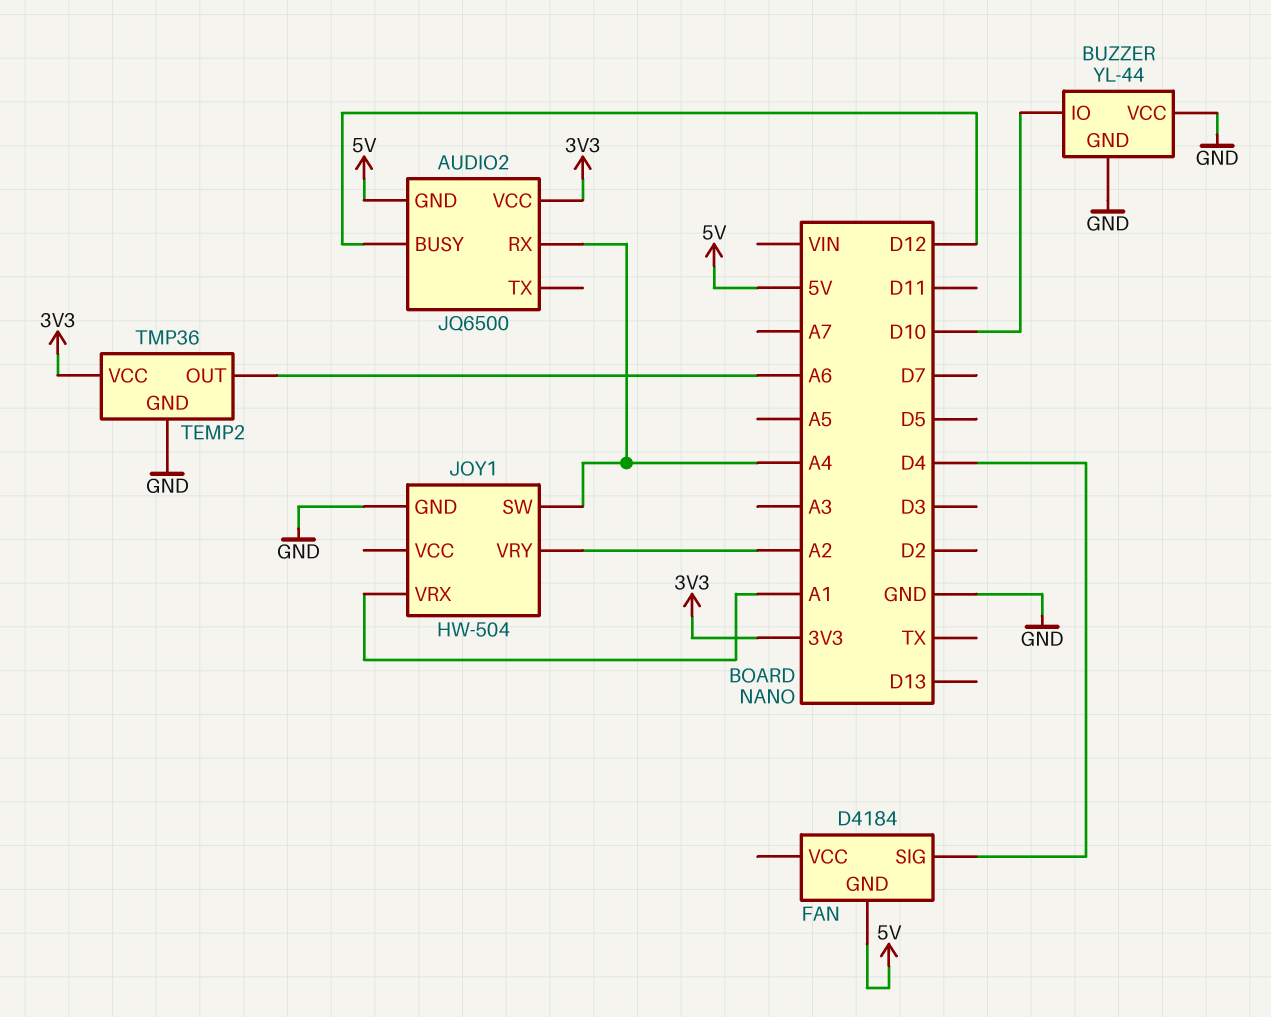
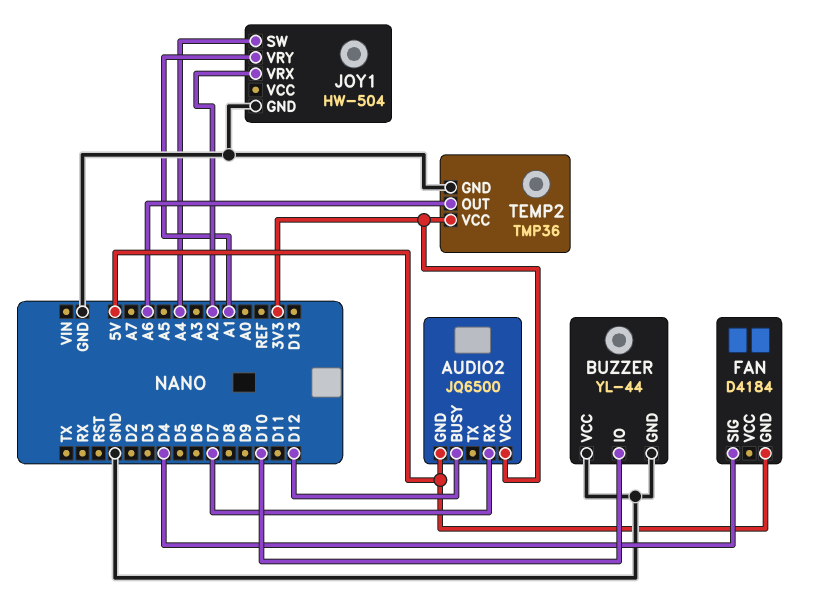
AUDIO2 pin RX: A4 -> D7
JOY1 pin VRX: A1 -> A2
JOY1 pin VRY: A2 -> A1

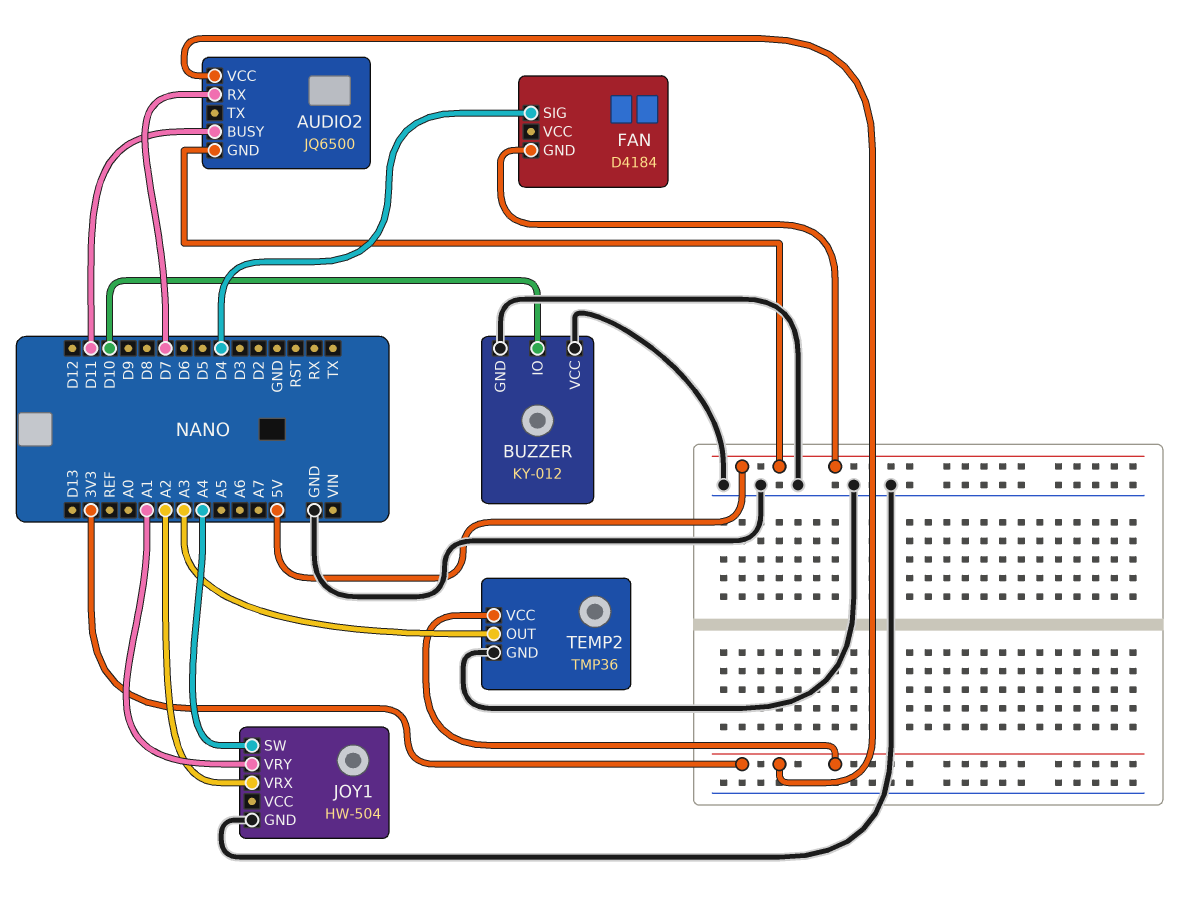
AUDIO2 pin BUSY: D12 -> D11
BUZZER: YL-44 -> KY-012
TEMP2 pin OUT: A6 -> A3

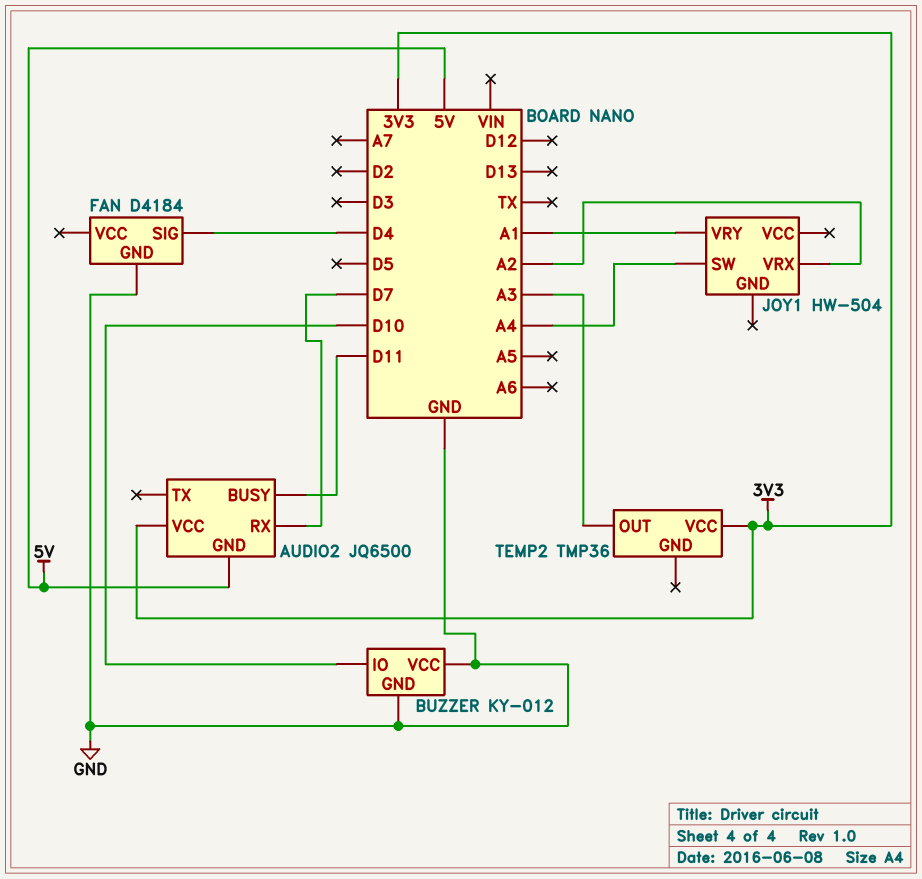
FAN pin GND: 5V -> GND
JOY1 pin GND: GND -> none
TEMP2 pin GND: GND -> none

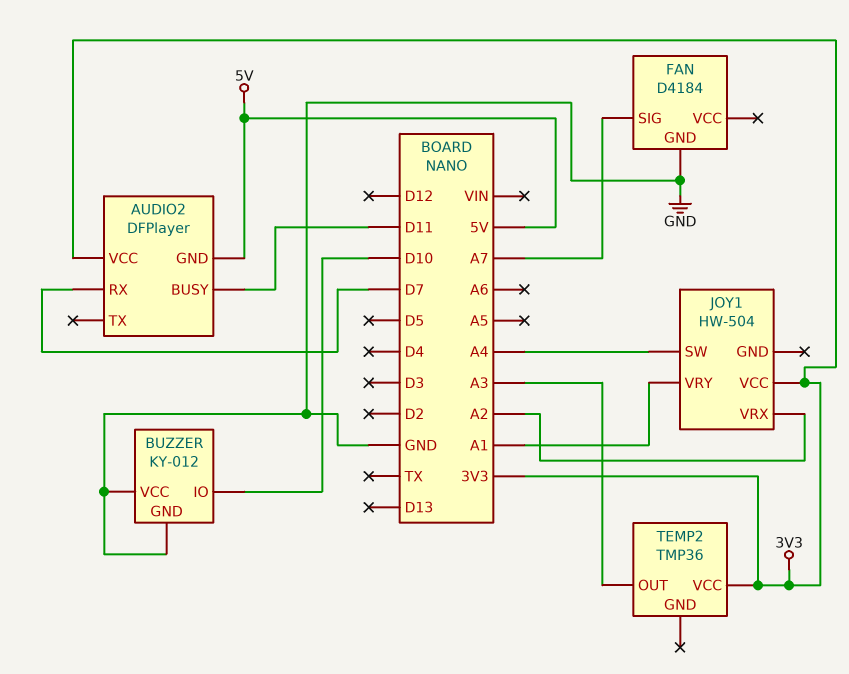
AUDIO2: JQ6500 -> DFPlayer
FAN pin SIG: D4 -> A7
JOY1 pin VCC: none -> 3V3

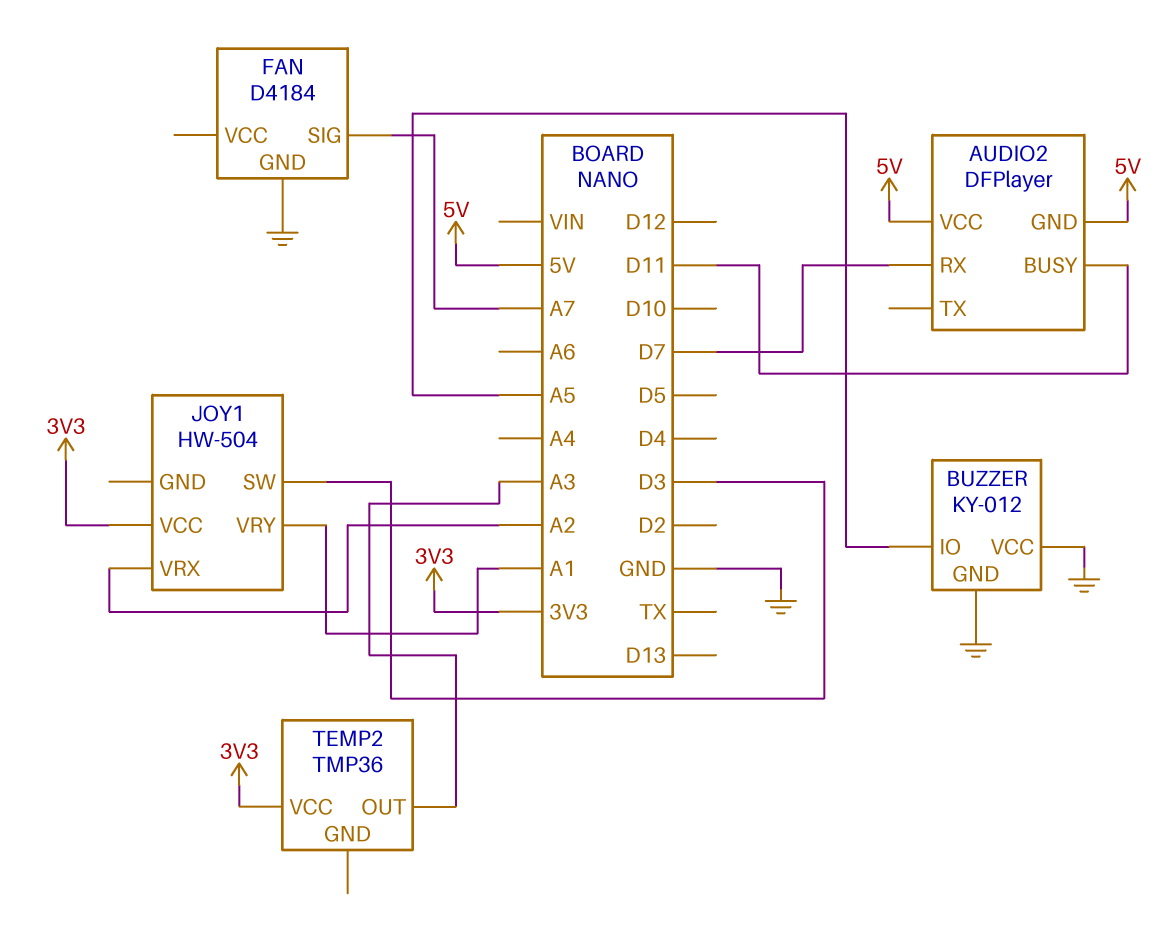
AUDIO2 pin VCC: 3V3 -> 5V
BUZZER pin IO: D10 -> A5
JOY1 pin SW: A4 -> D3

